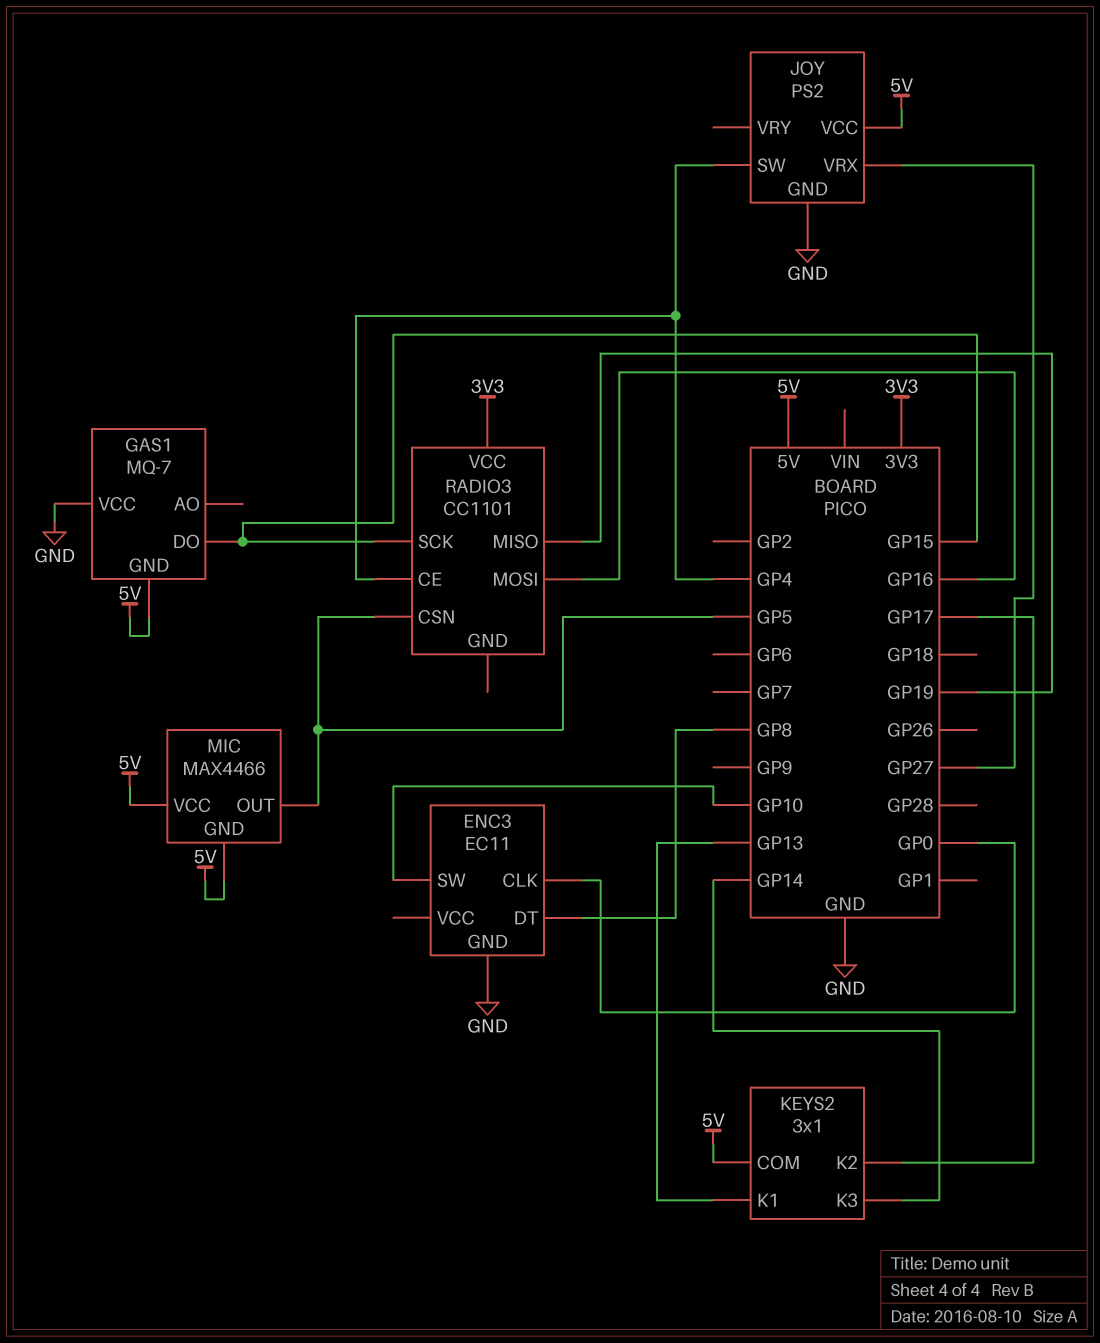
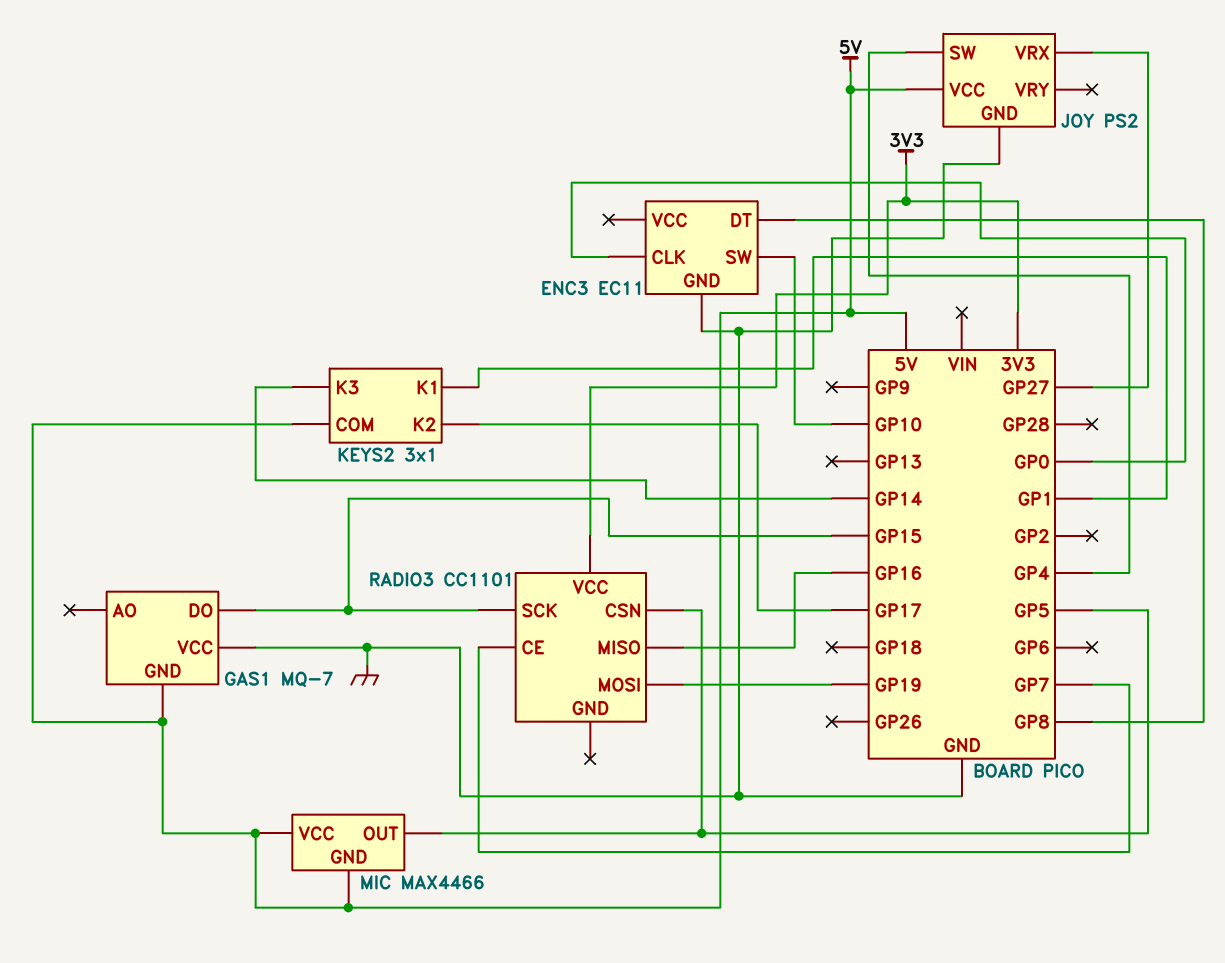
KEYS2 pin K1: GP13 -> GP1
RADIO3 pin CE: GP4 -> GP7
RADIO3 pin MISO: GP19 -> GP16
RADIO3 pin MOSI: GP16 -> GP19

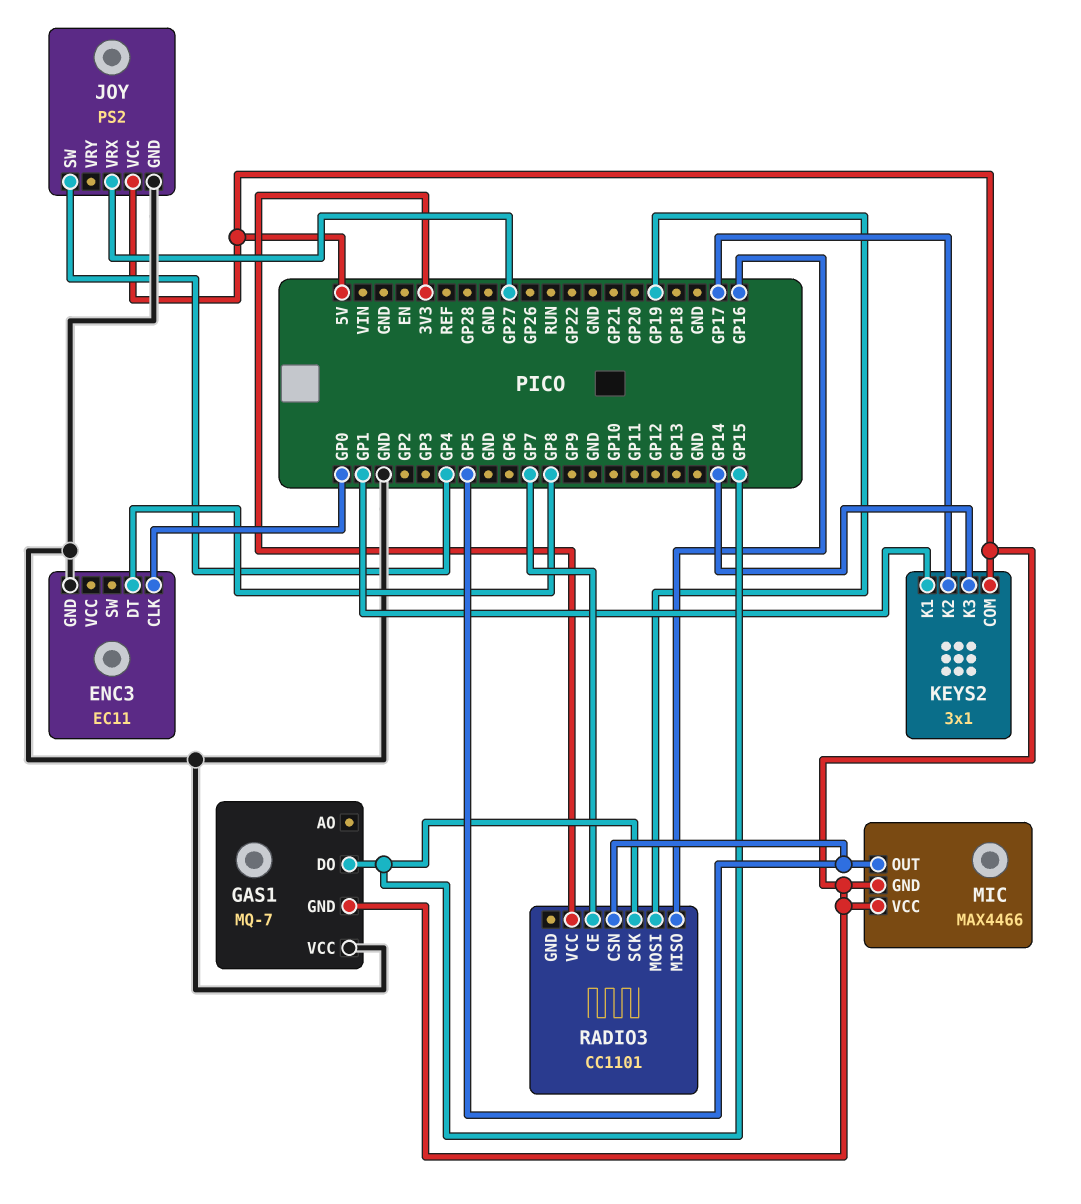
ENC3 pin SW: GP10 -> none

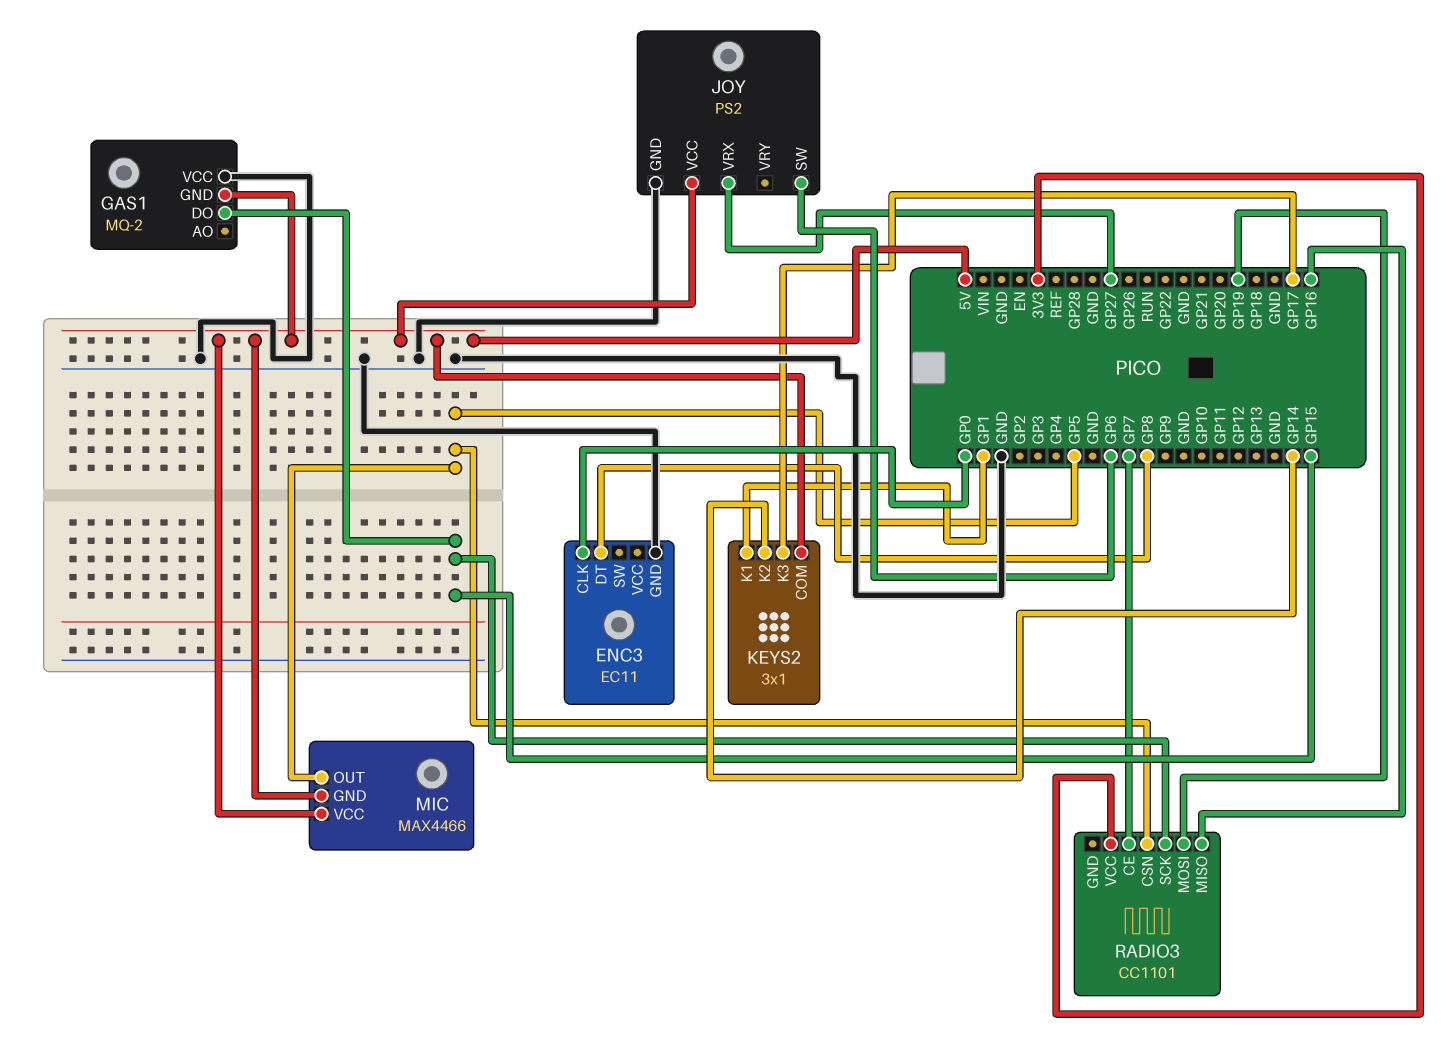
GAS1: MQ-7 -> MQ-2
JOY pin SW: GP4 -> GP6
KEYS2 pin K2: GP17 -> GP14
KEYS2 pin K3: GP14 -> GP17

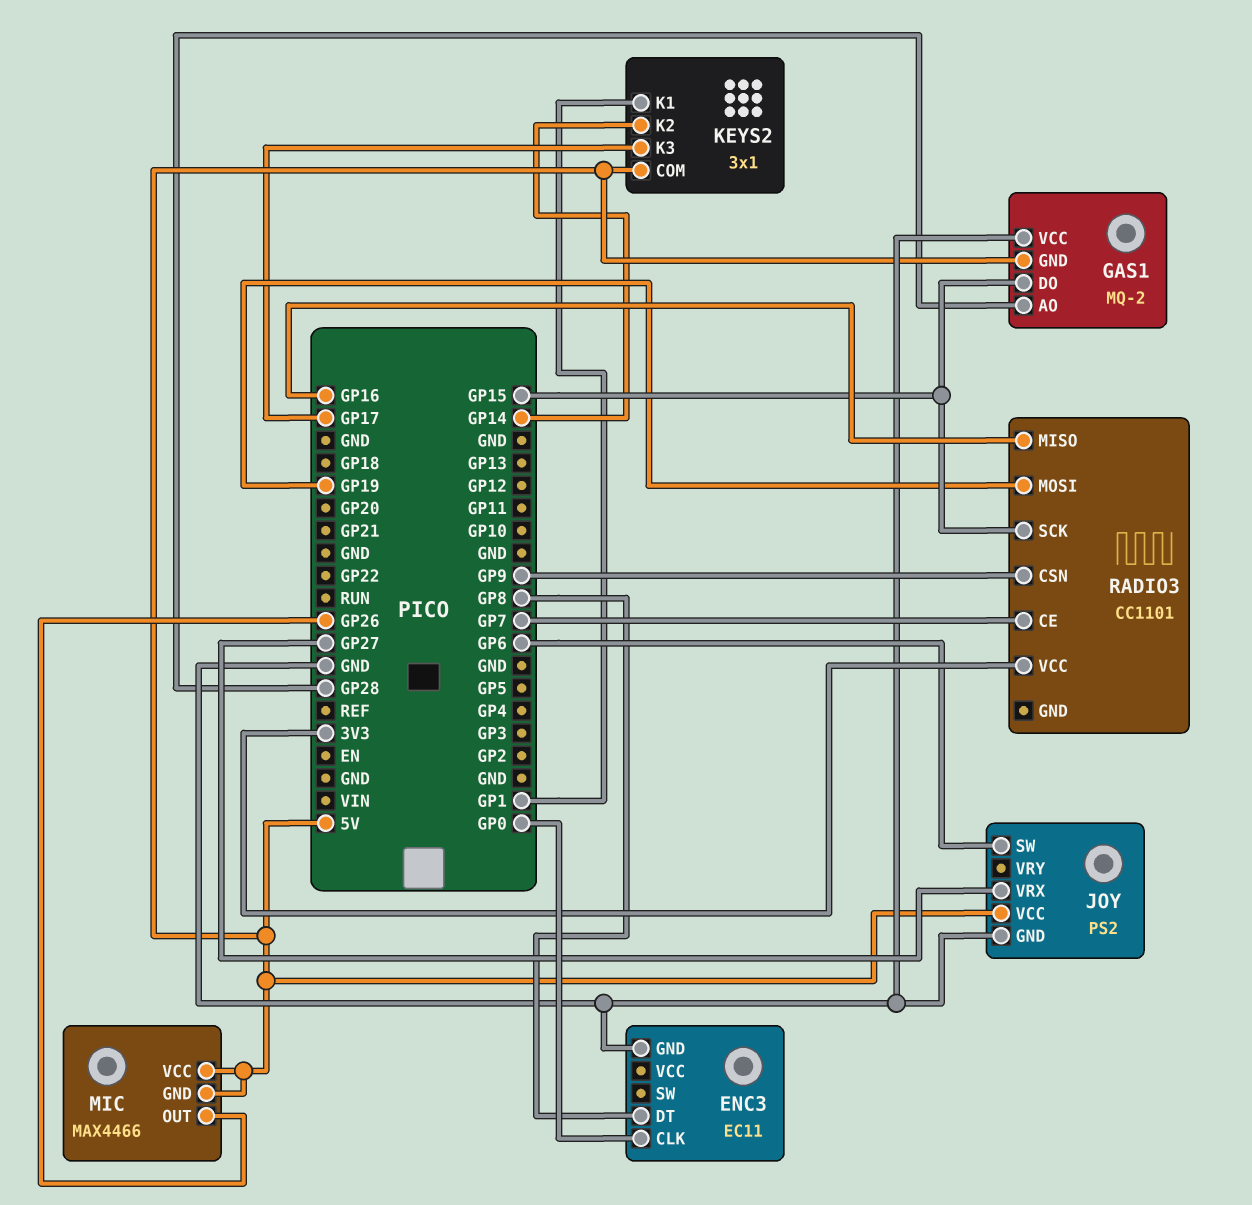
GAS1 pin AO: none -> GP28
MIC pin OUT: GP5 -> GP26
RADIO3 pin CSN: GP5 -> GP9

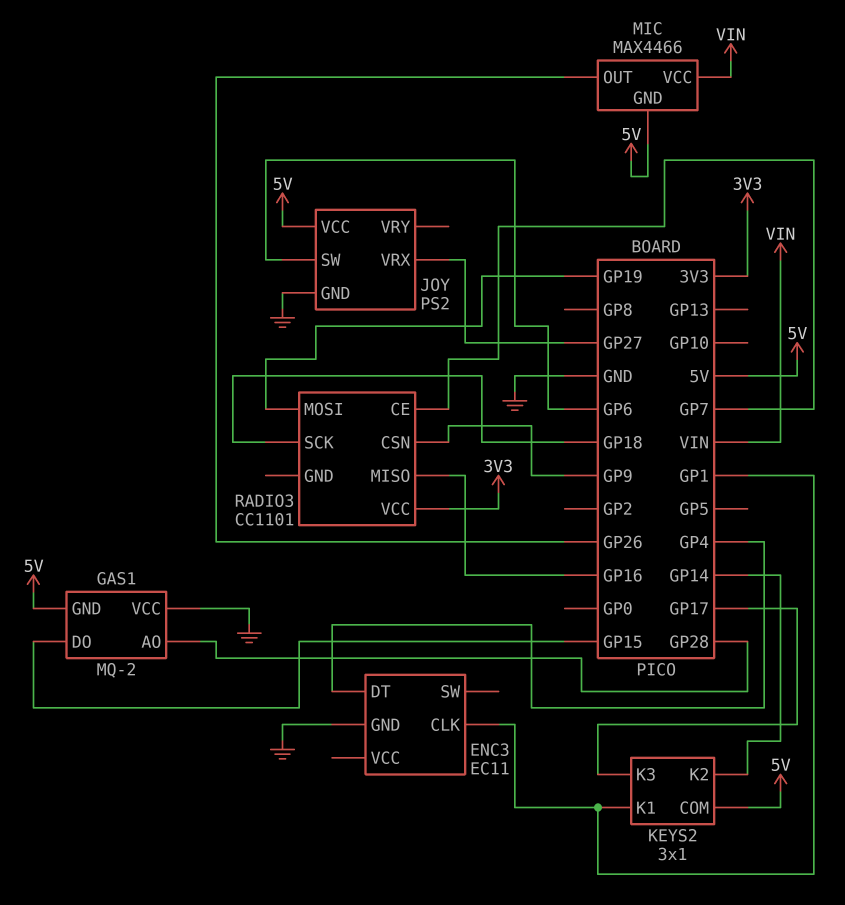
ENC3 pin CLK: GP0 -> GP1
ENC3 pin DT: GP8 -> GP4
MIC pin VCC: 5V -> VIN
RADIO3 pin SCK: GP15 -> GP18

